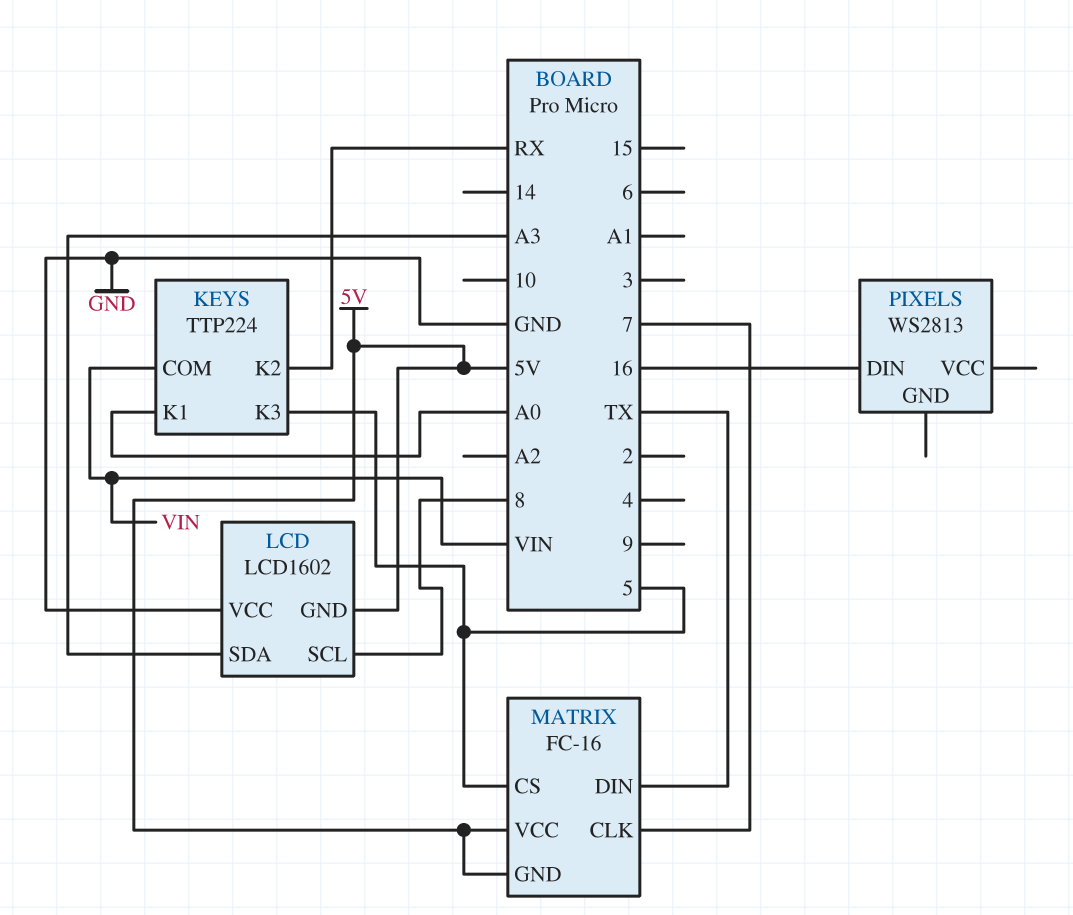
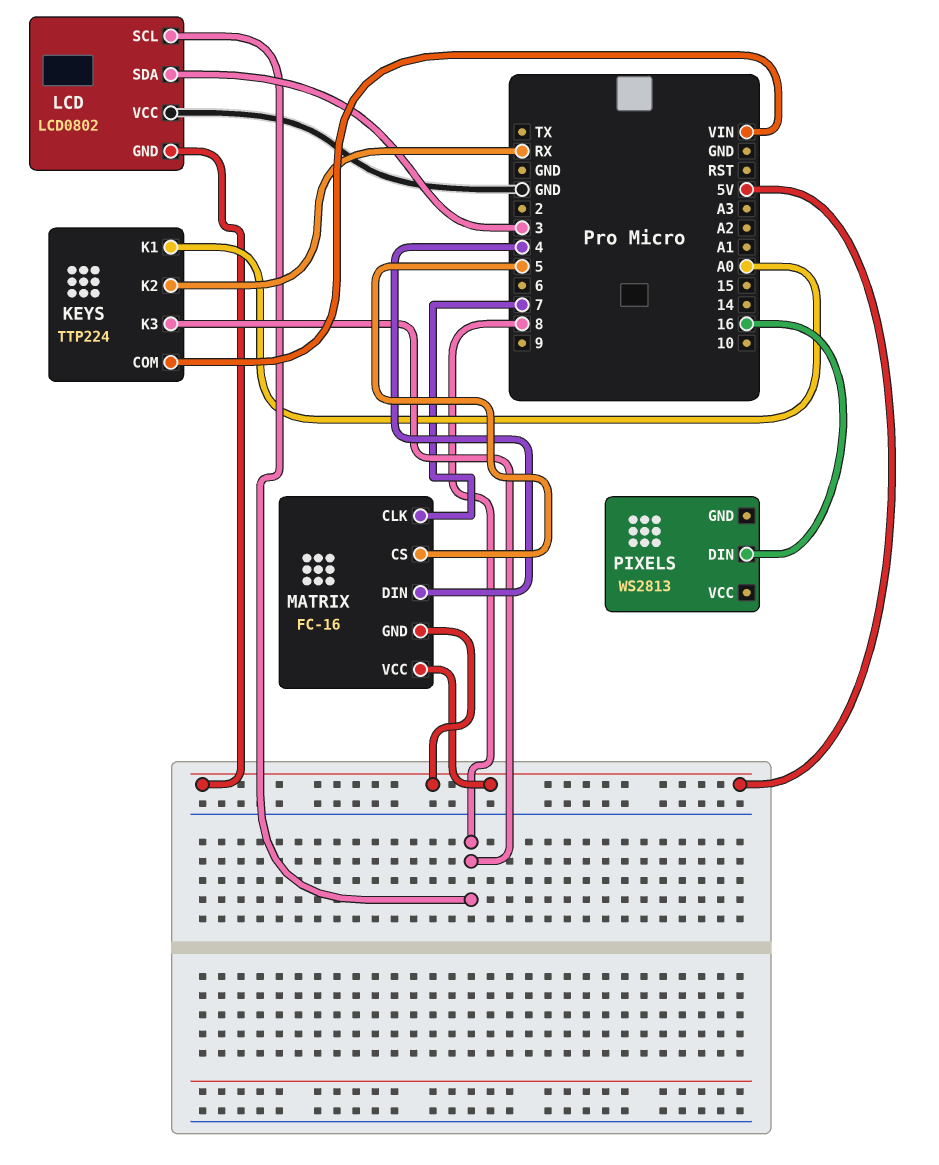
KEYS pin K3: 5 -> 8
LCD: LCD1602 -> LCD0802
LCD pin SDA: A3 -> 3
MATRIX pin DIN: TX -> 4

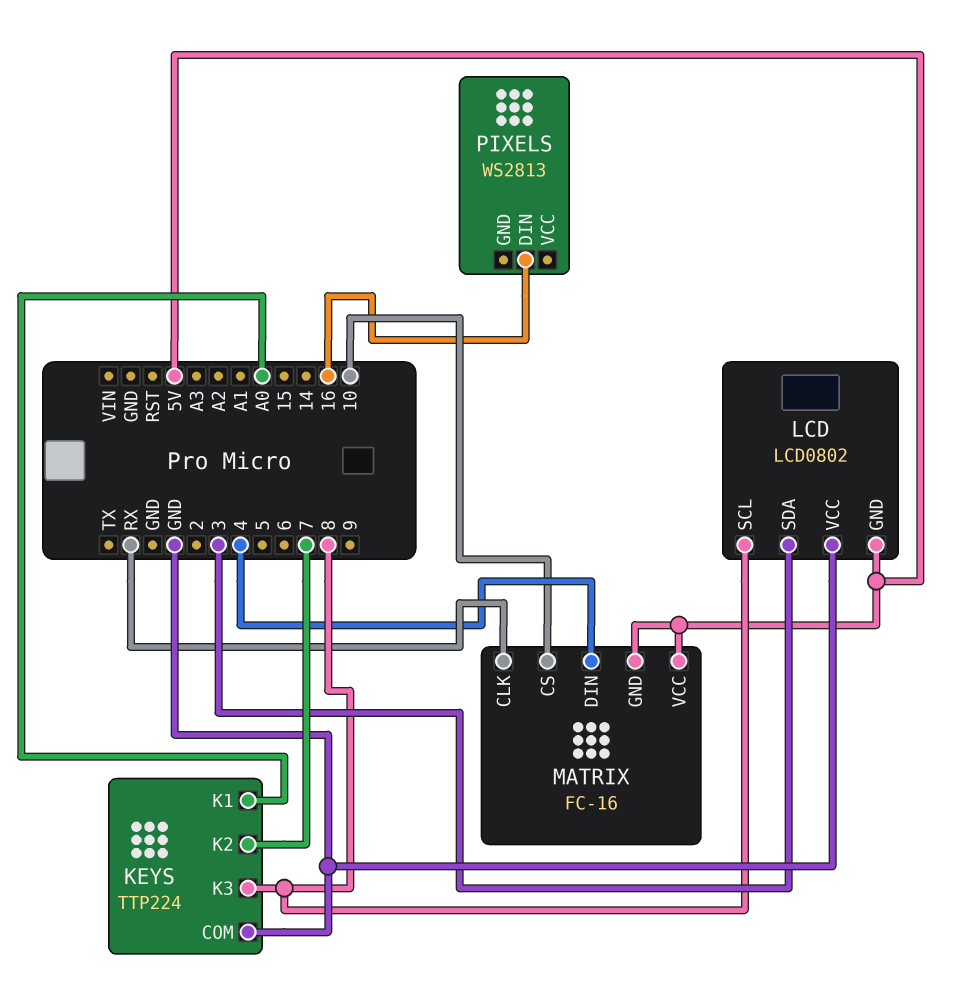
KEYS pin COM: VIN -> GND
KEYS pin K2: RX -> 7
MATRIX pin CLK: 7 -> RX
MATRIX pin CS: 5 -> 10

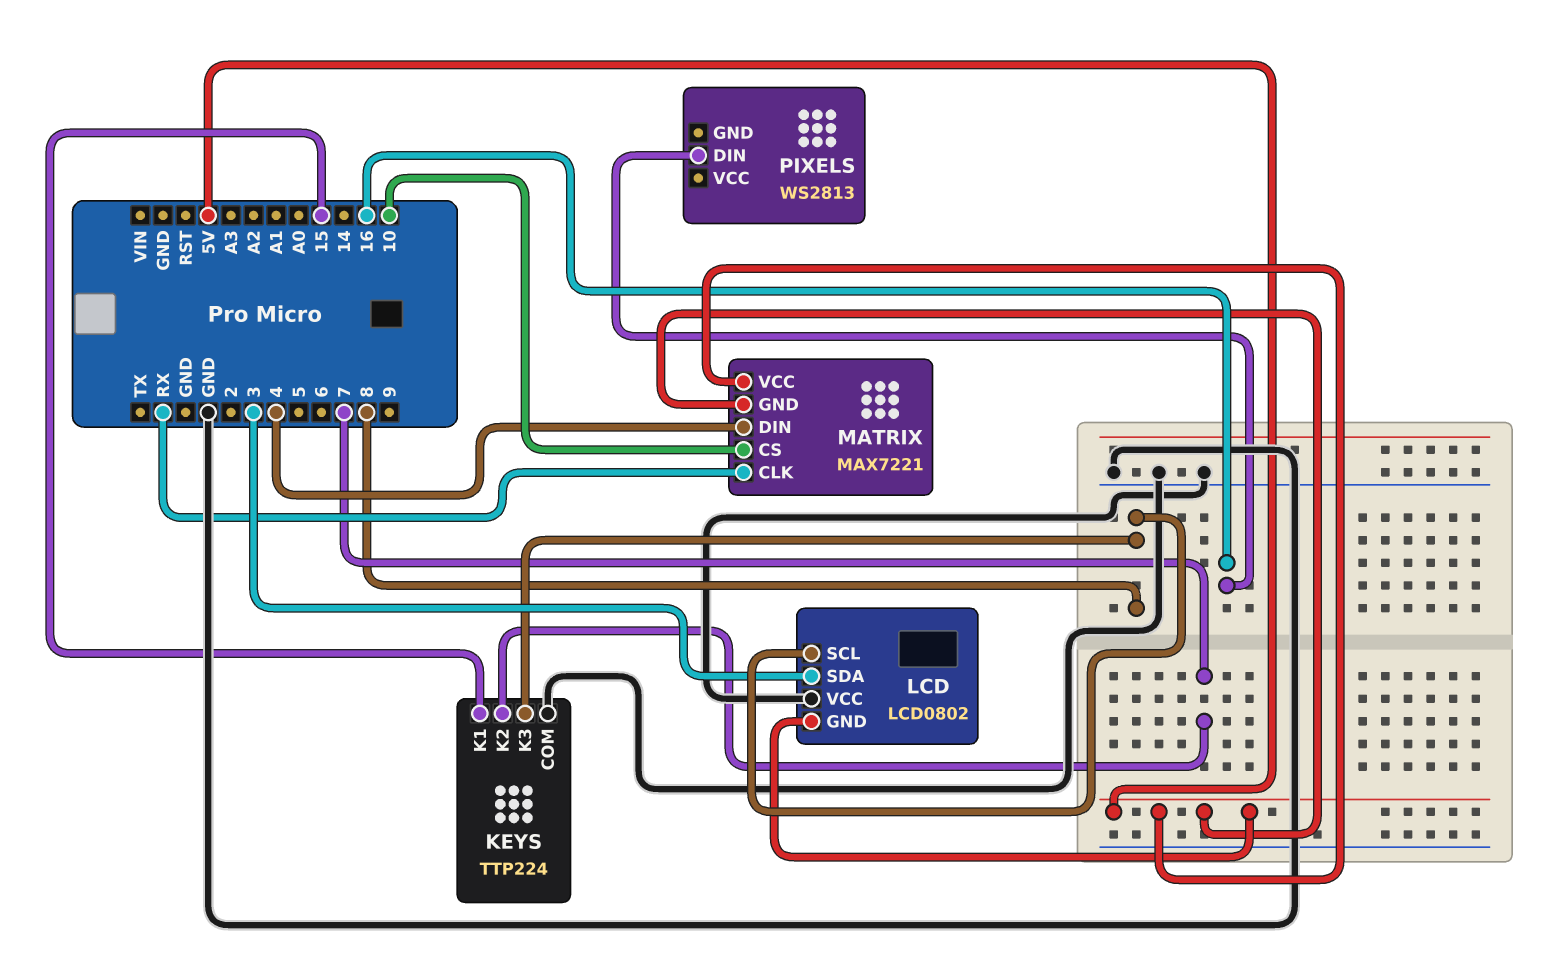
KEYS pin K1: A0 -> 15
MATRIX: FC-16 -> MAX7221

